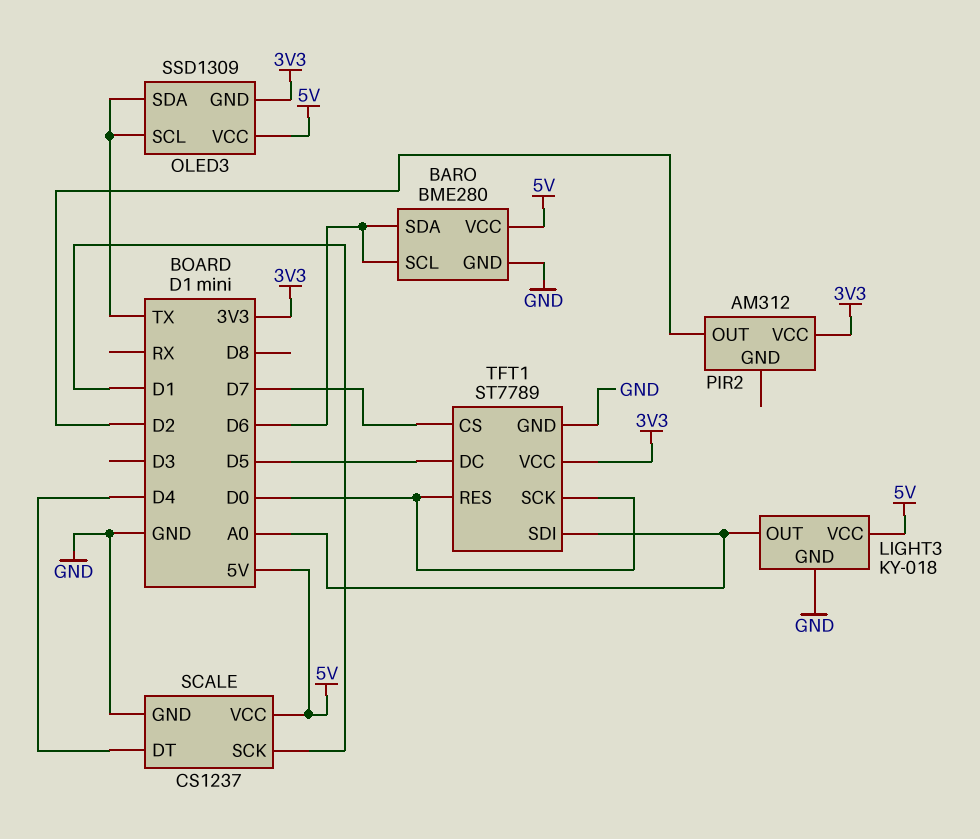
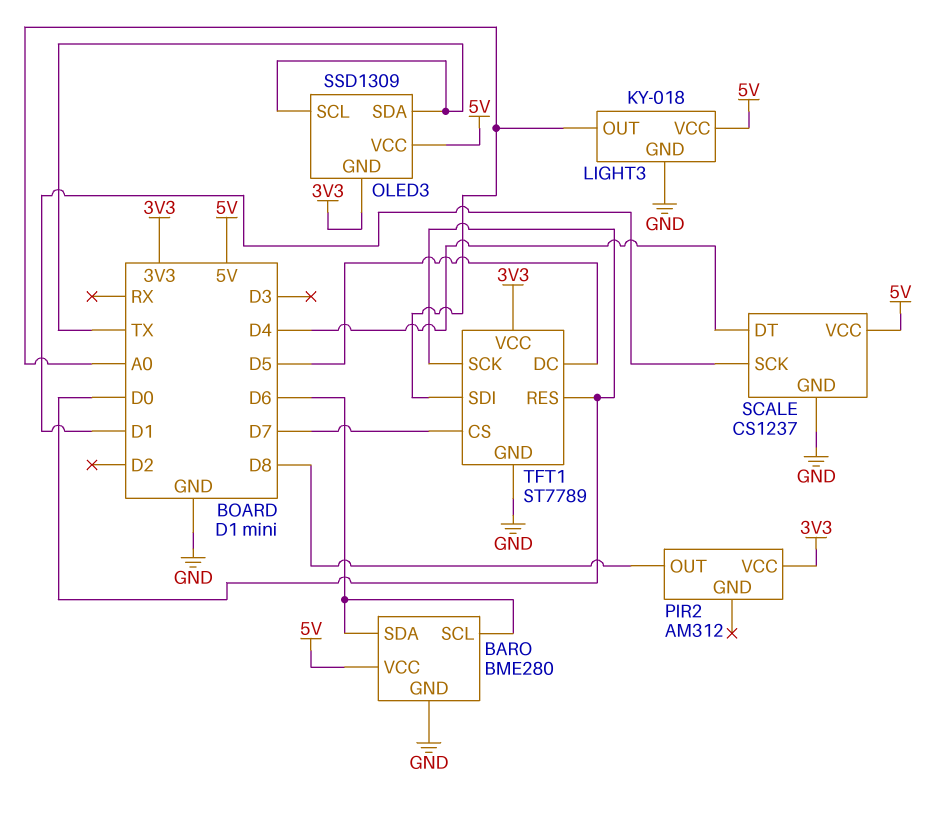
PIR2 pin OUT: D2 -> D8

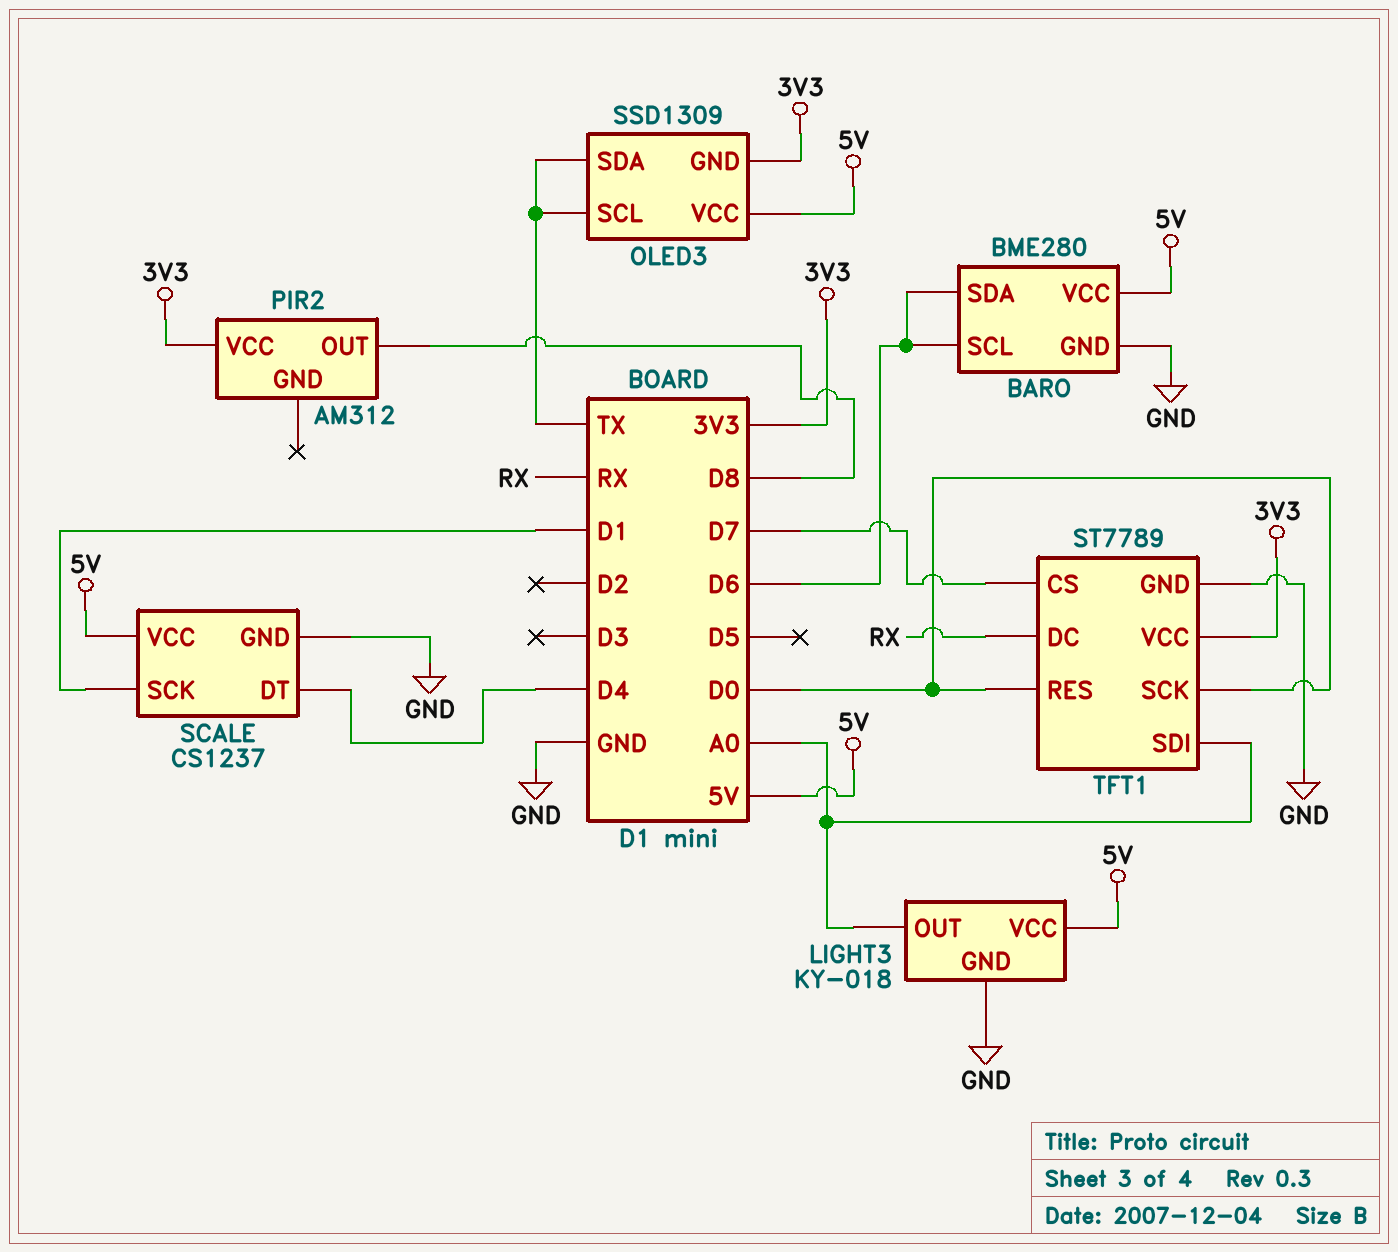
TFT1 pin DC: D5 -> RX

